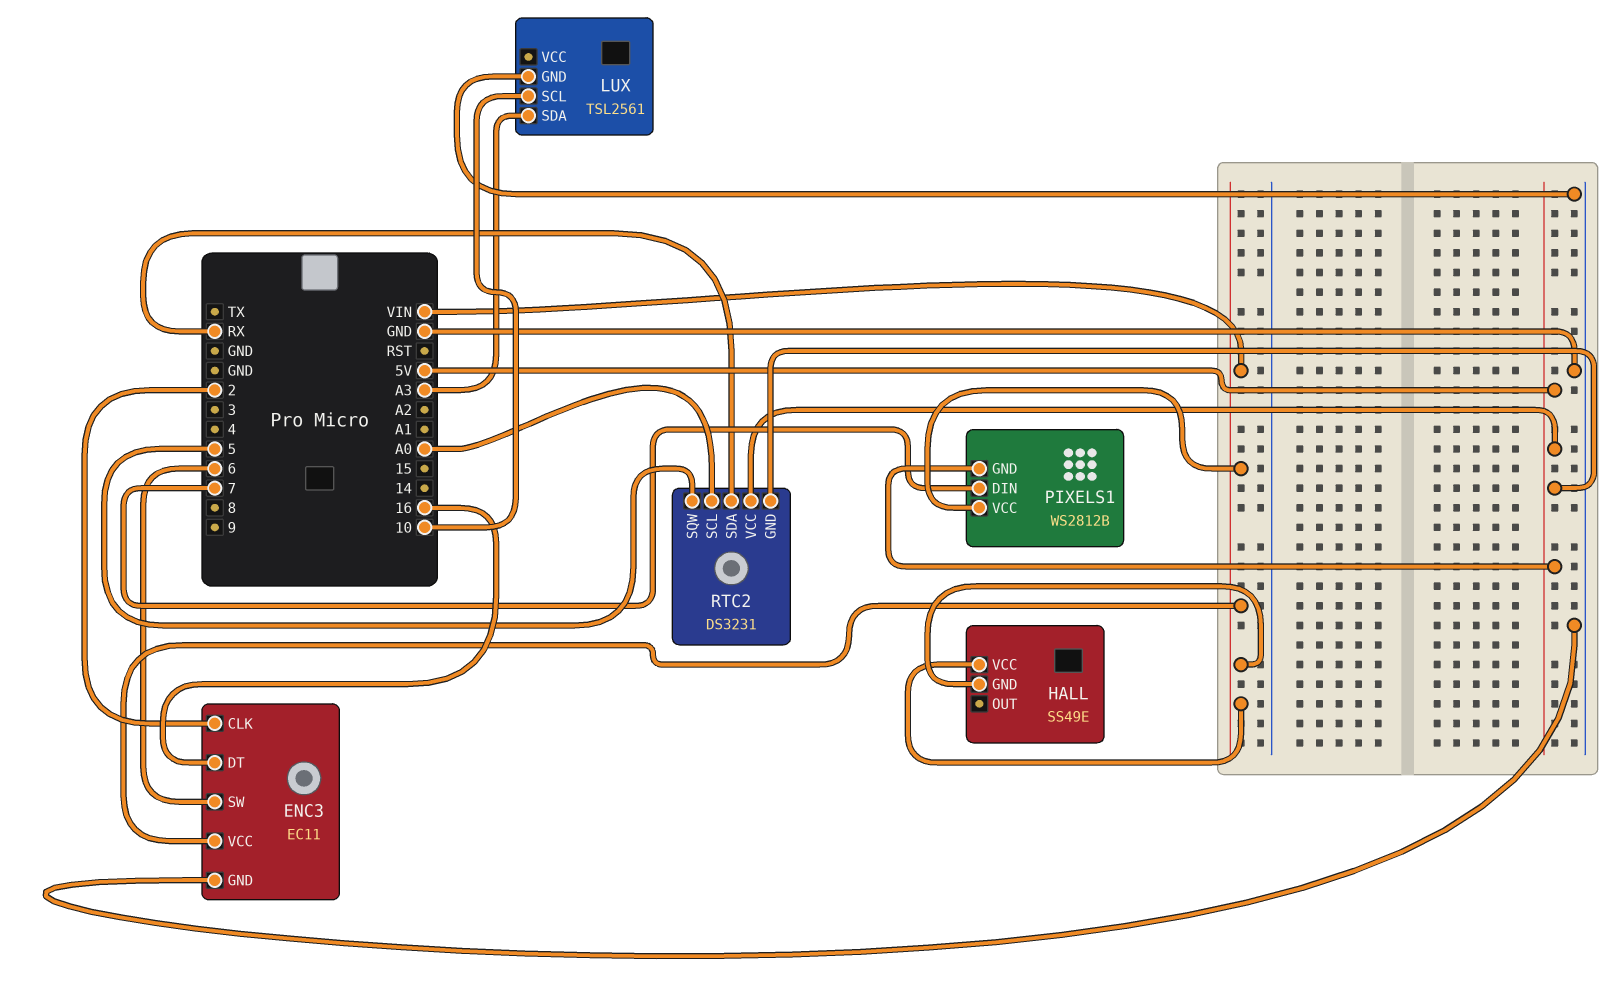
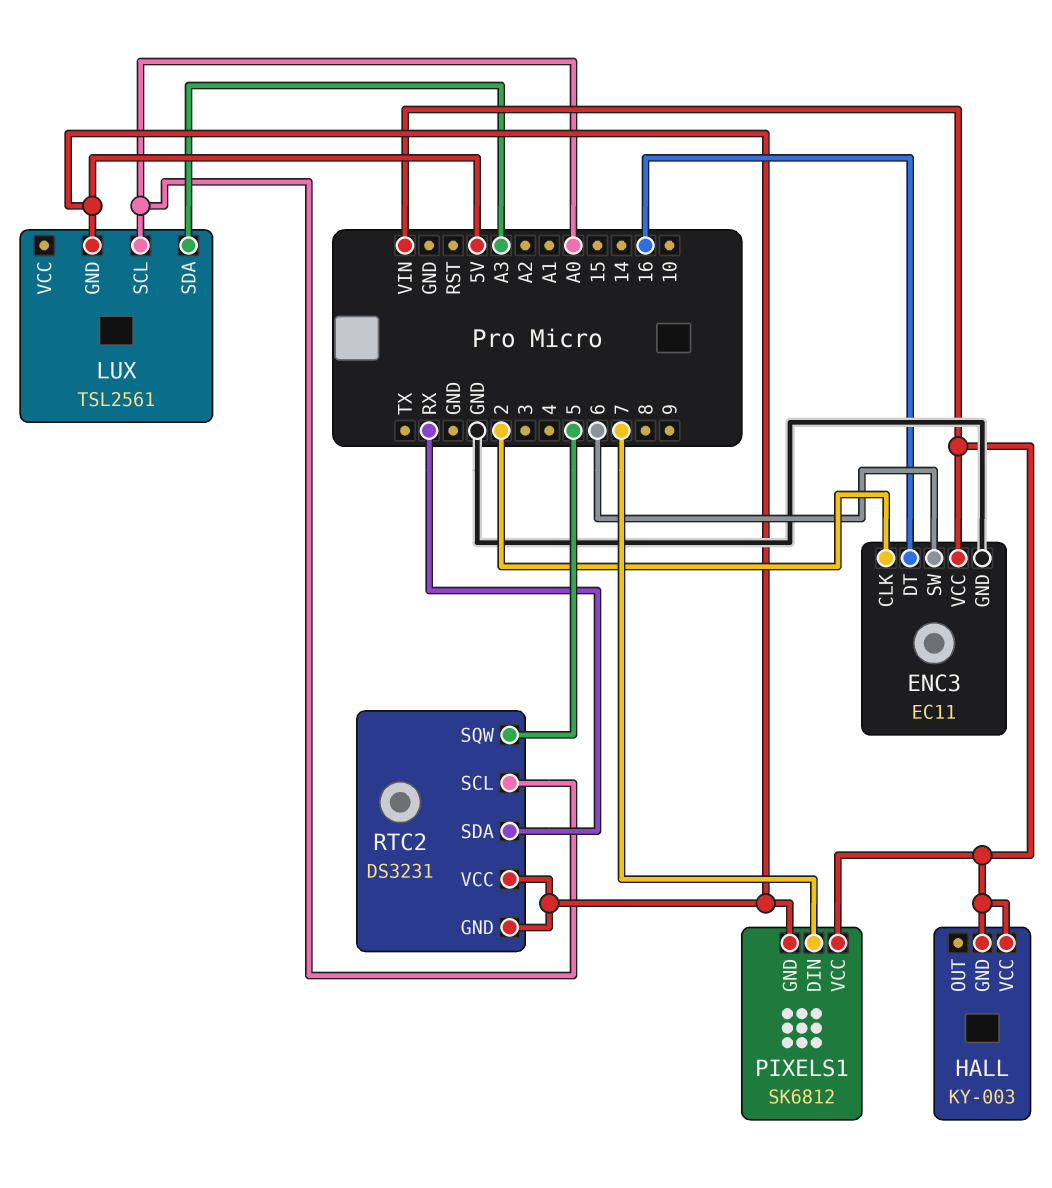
HALL: SS49E -> KY-003
LUX pin GND: GND -> 5V
LUX pin SCL: 10 -> A0
PIXELS1: WS2812B -> SK6812

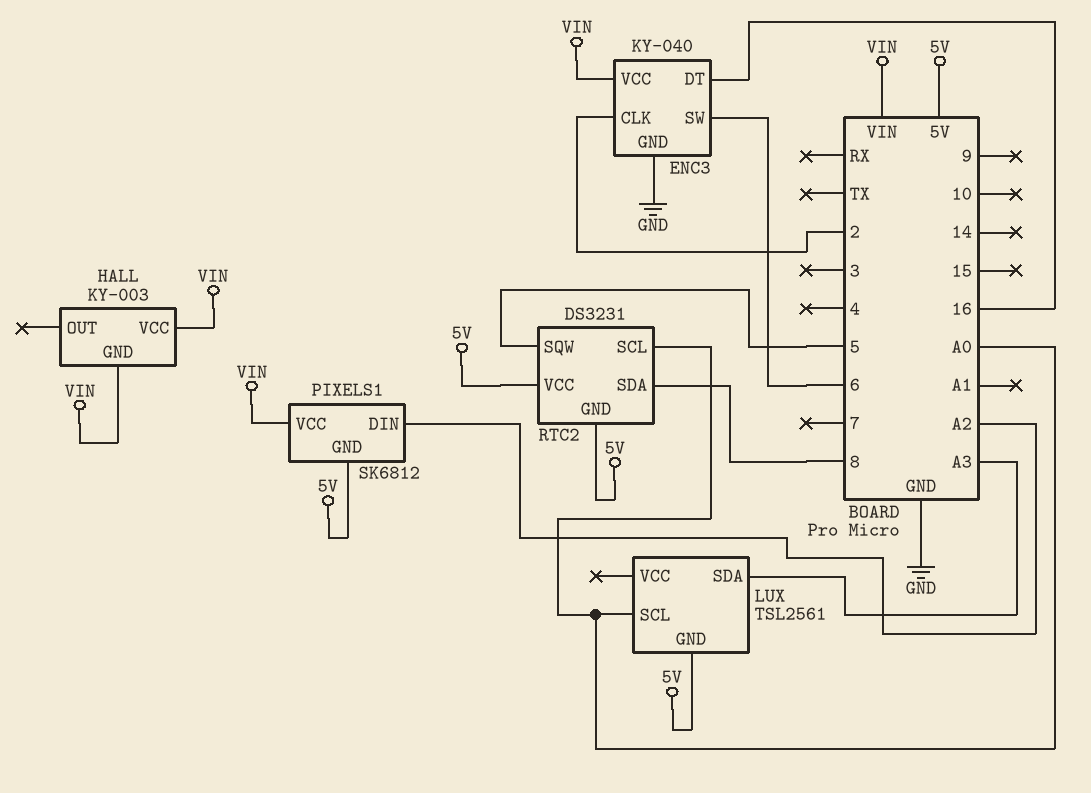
ENC3: EC11 -> KY-040
PIXELS1 pin DIN: 7 -> A2
RTC2 pin SDA: RX -> 8

